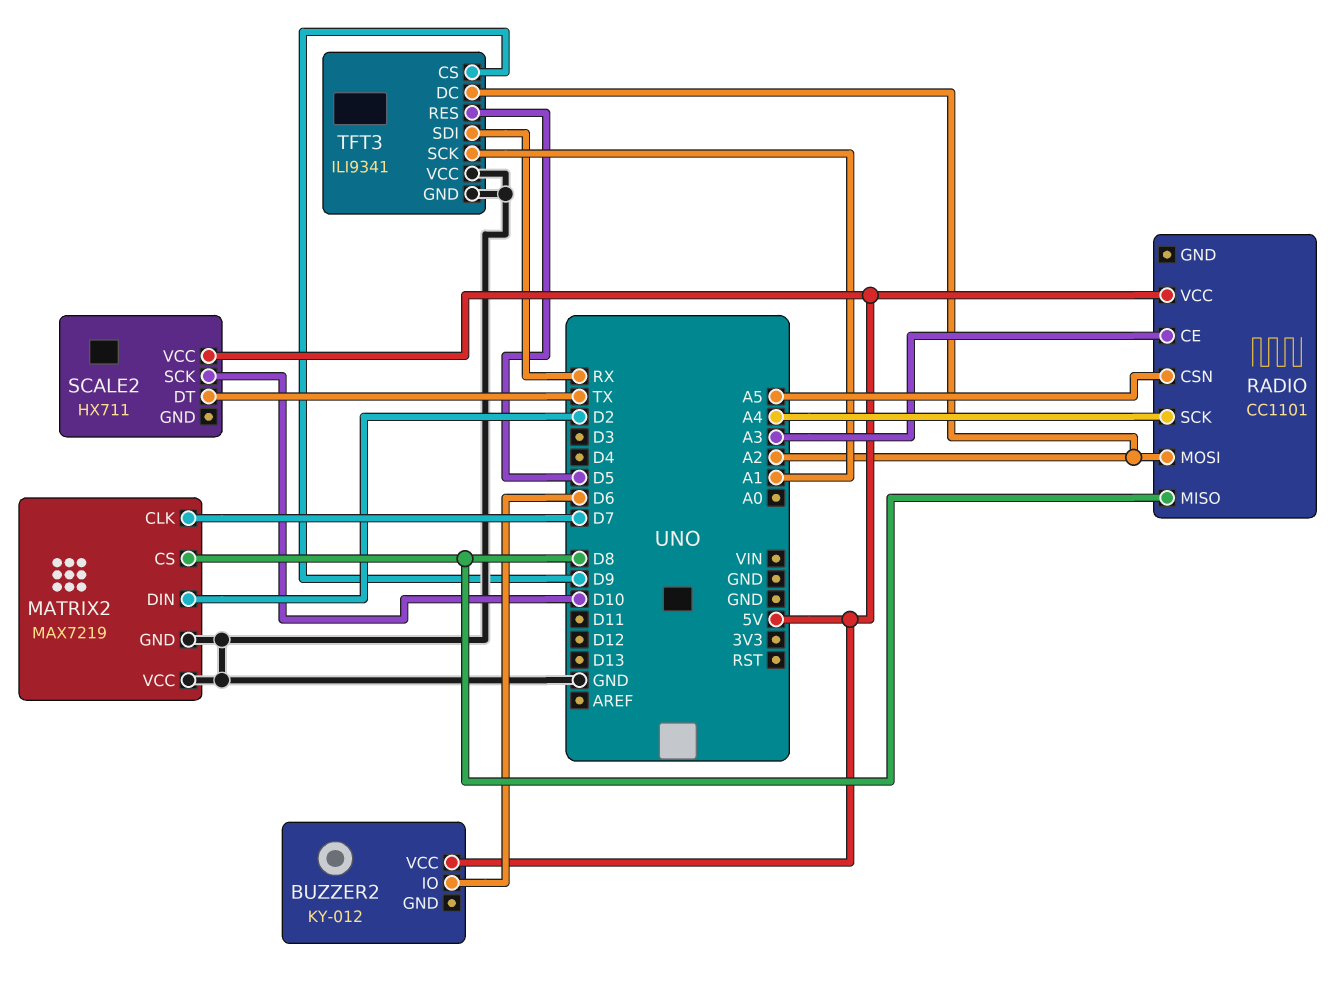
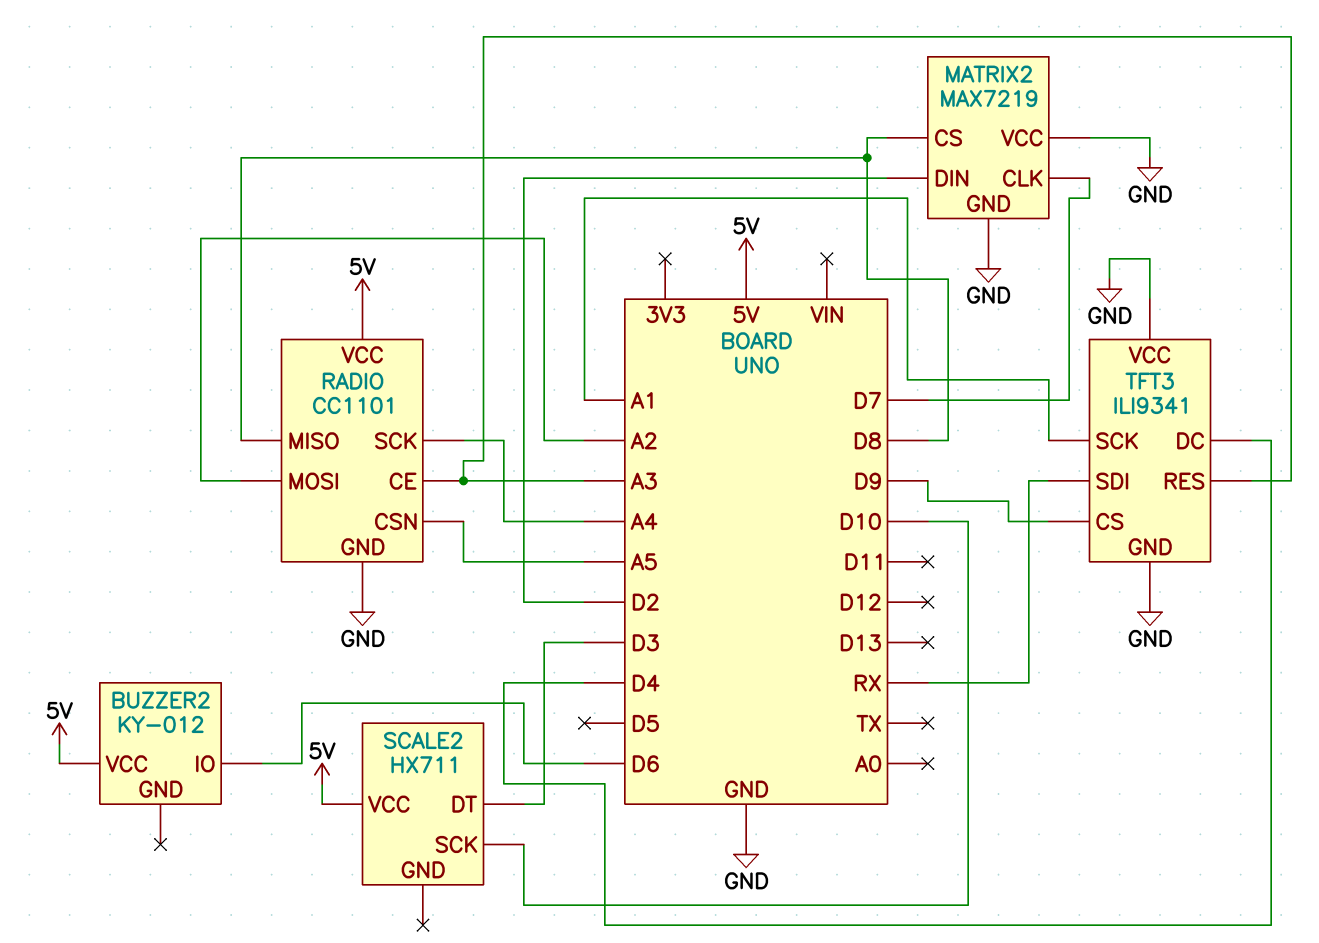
RADIO pin GND: none -> GND
SCALE2 pin DT: TX -> D3
TFT3 pin DC: A2 -> D4
TFT3 pin RES: D5 -> A3

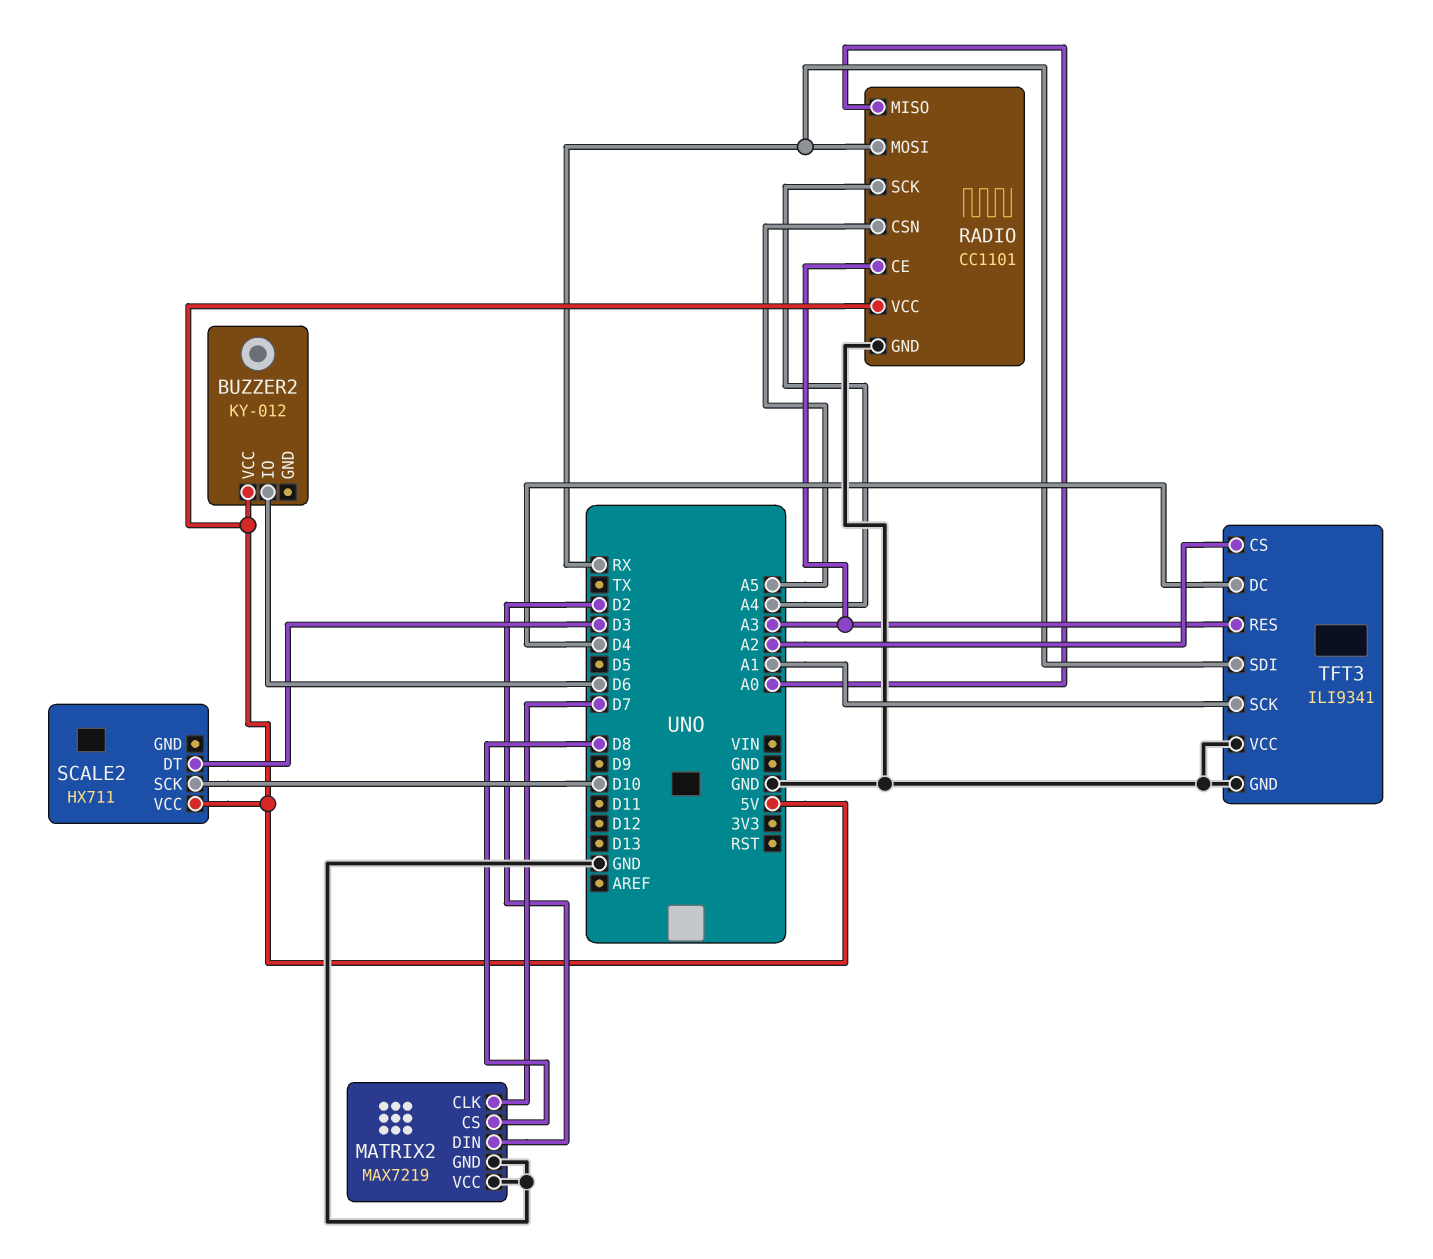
RADIO pin MISO: D8 -> A0
RADIO pin MOSI: A2 -> RX
TFT3 pin CS: D9 -> A2

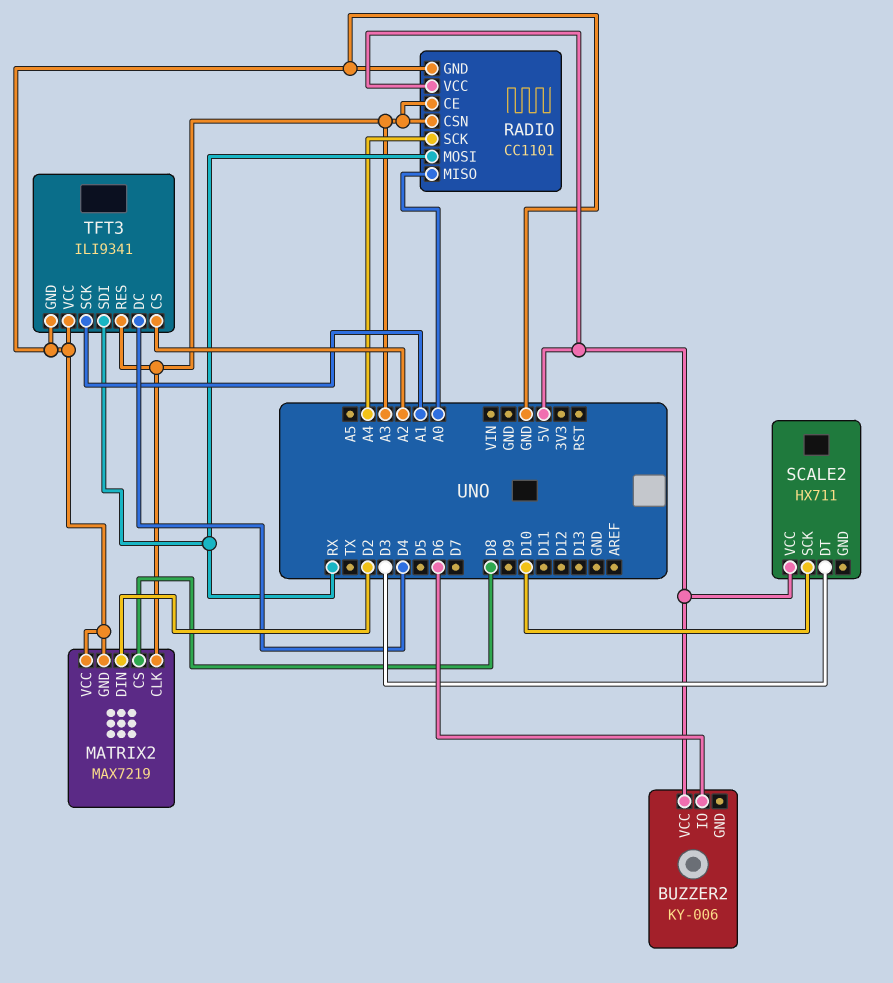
BUZZER2: KY-012 -> KY-006
MATRIX2 pin CLK: D7 -> A3
RADIO pin CSN: A5 -> A3

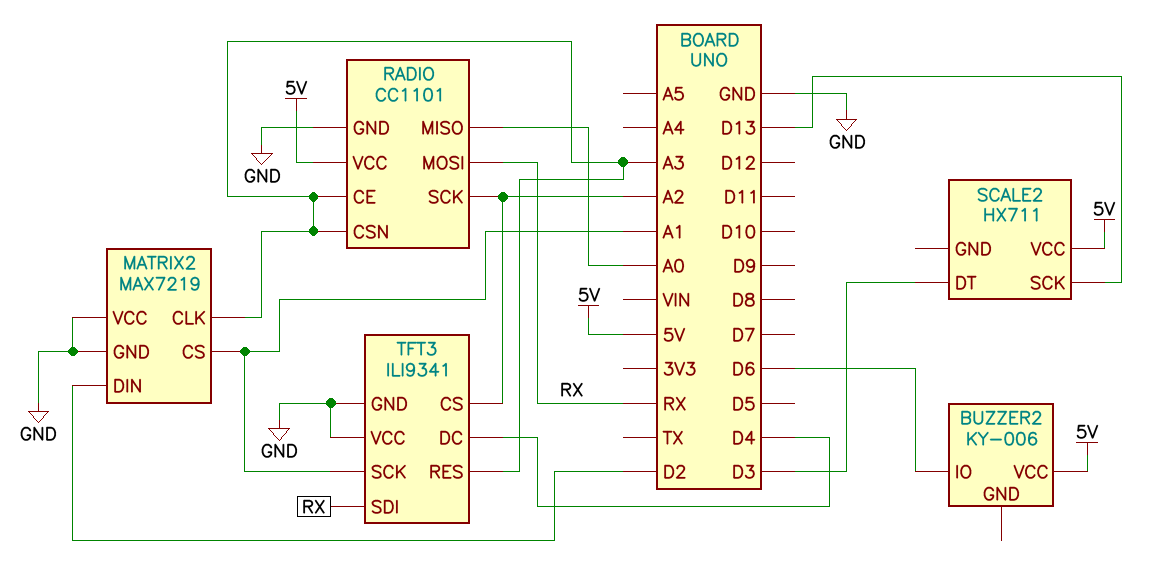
MATRIX2 pin CS: D8 -> A1
RADIO pin SCK: A4 -> A2
SCALE2 pin SCK: D10 -> D13

